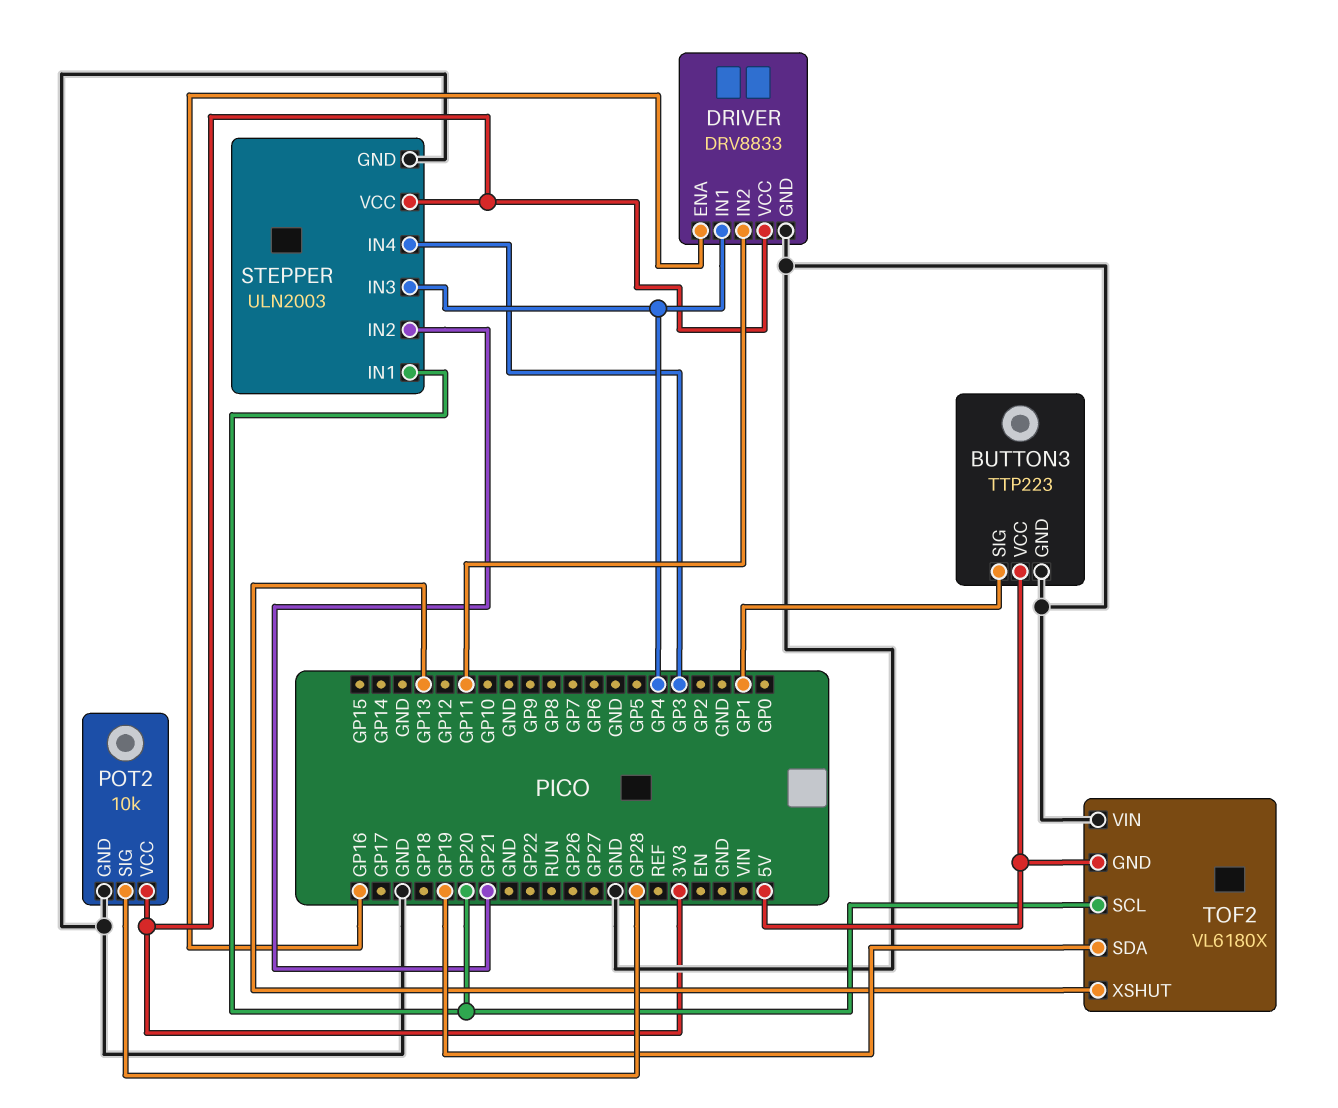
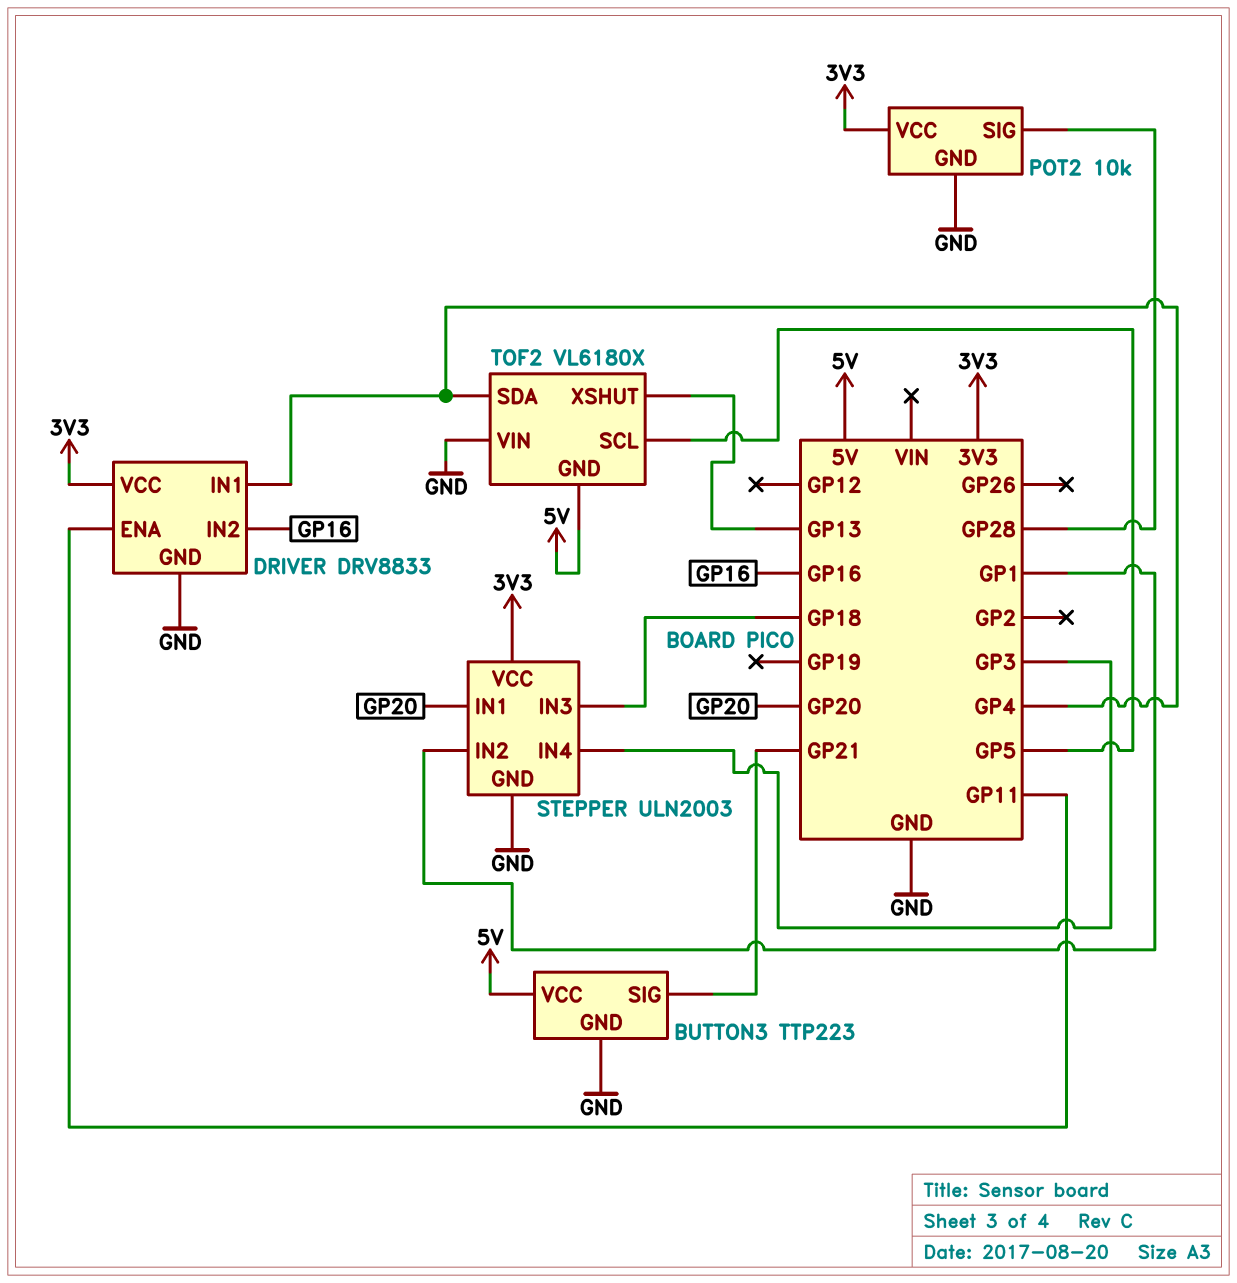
BUTTON3 pin SIG: GP1 -> GP21
DRIVER pin ENA: GP16 -> GP11
DRIVER pin IN2: GP11 -> GP16
STEPPER pin IN2: GP21 -> GP1
STEPPER pin IN3: GP4 -> GP18
TOF2 pin SCL: GP20 -> GP5
TOF2 pin SDA: GP19 -> GP4

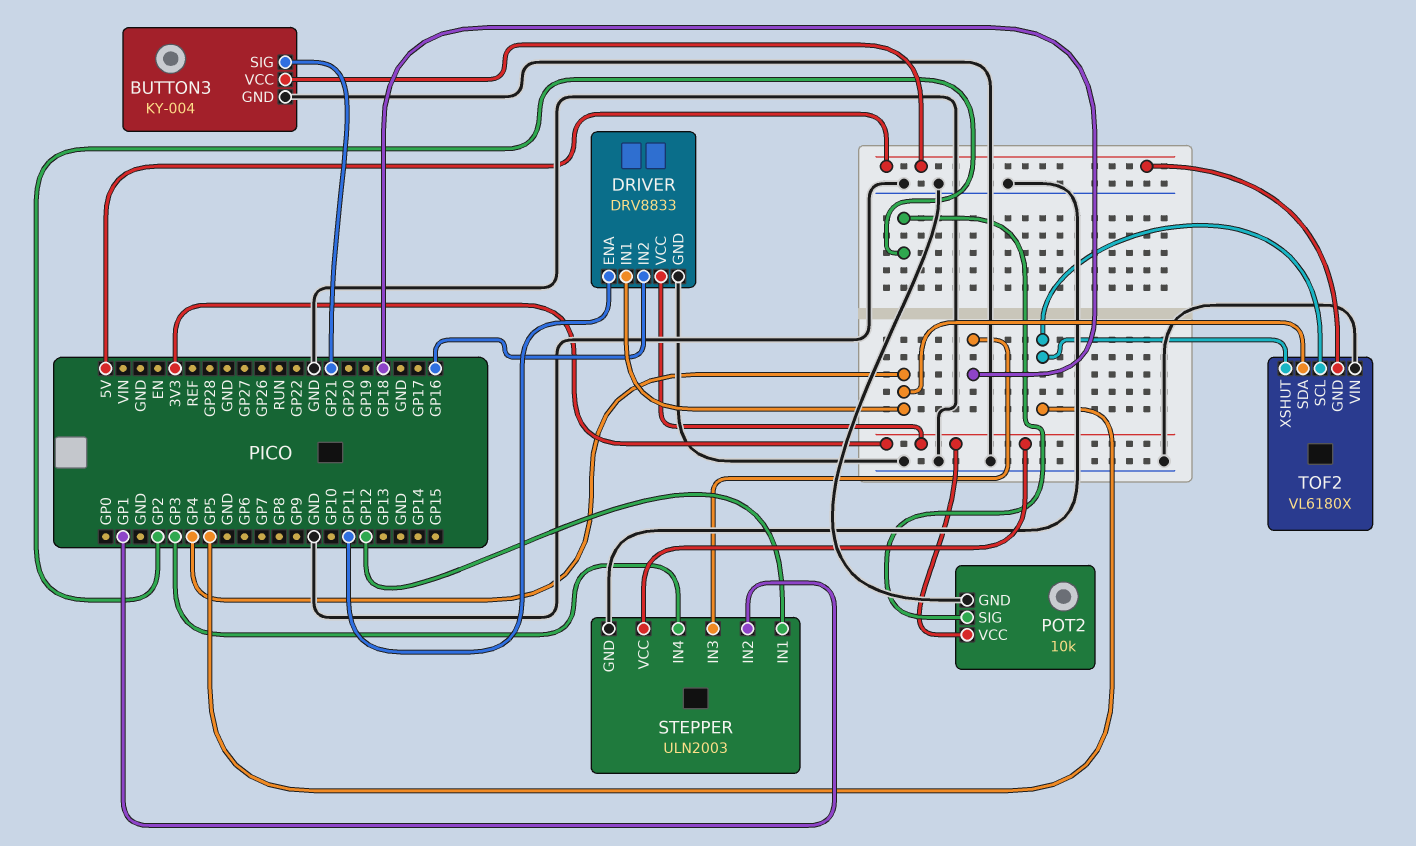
BUTTON3: TTP223 -> KY-004
POT2 pin SIG: GP28 -> GP2
STEPPER pin IN1: GP20 -> GP12
TOF2 pin XSHUT: GP13 -> GP5

